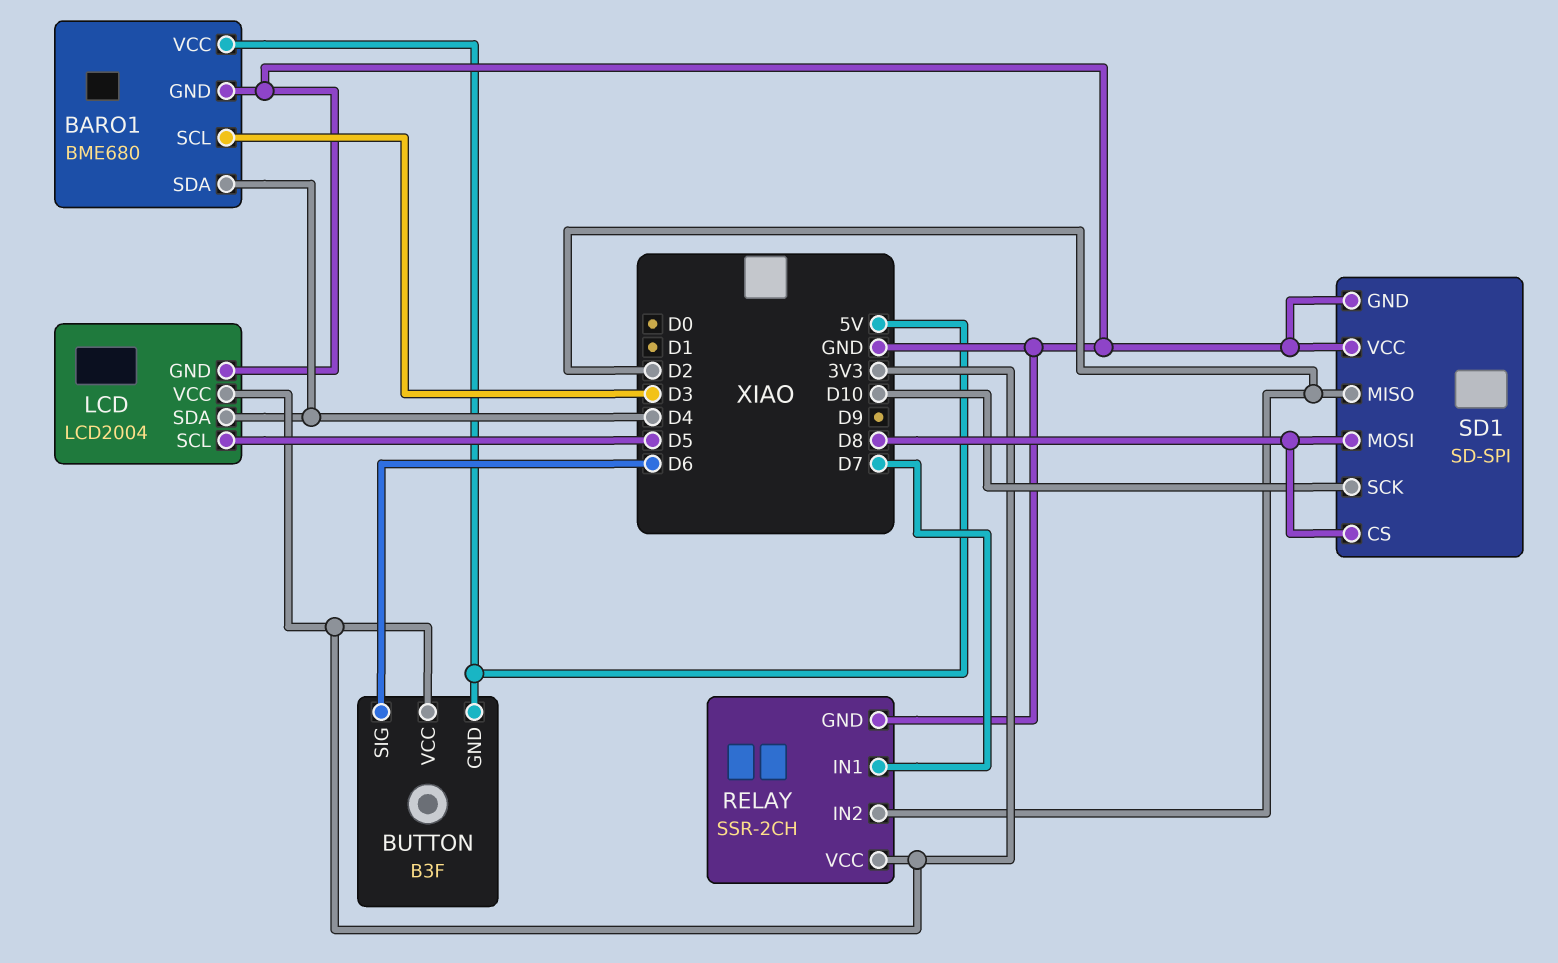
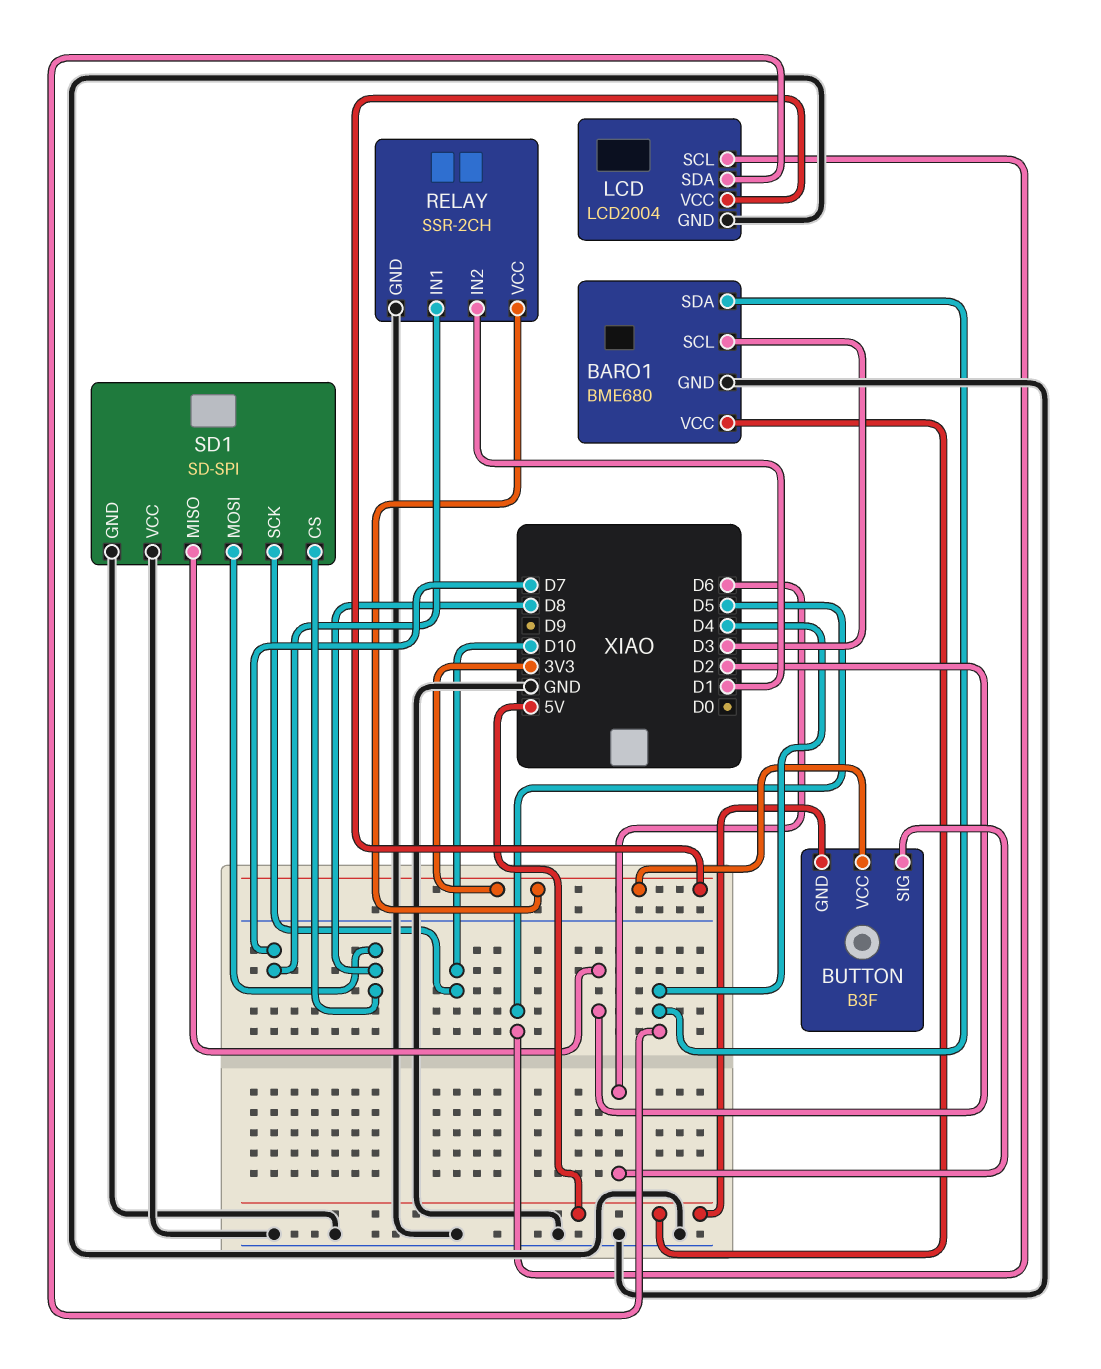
RELAY pin IN2: D2 -> D1

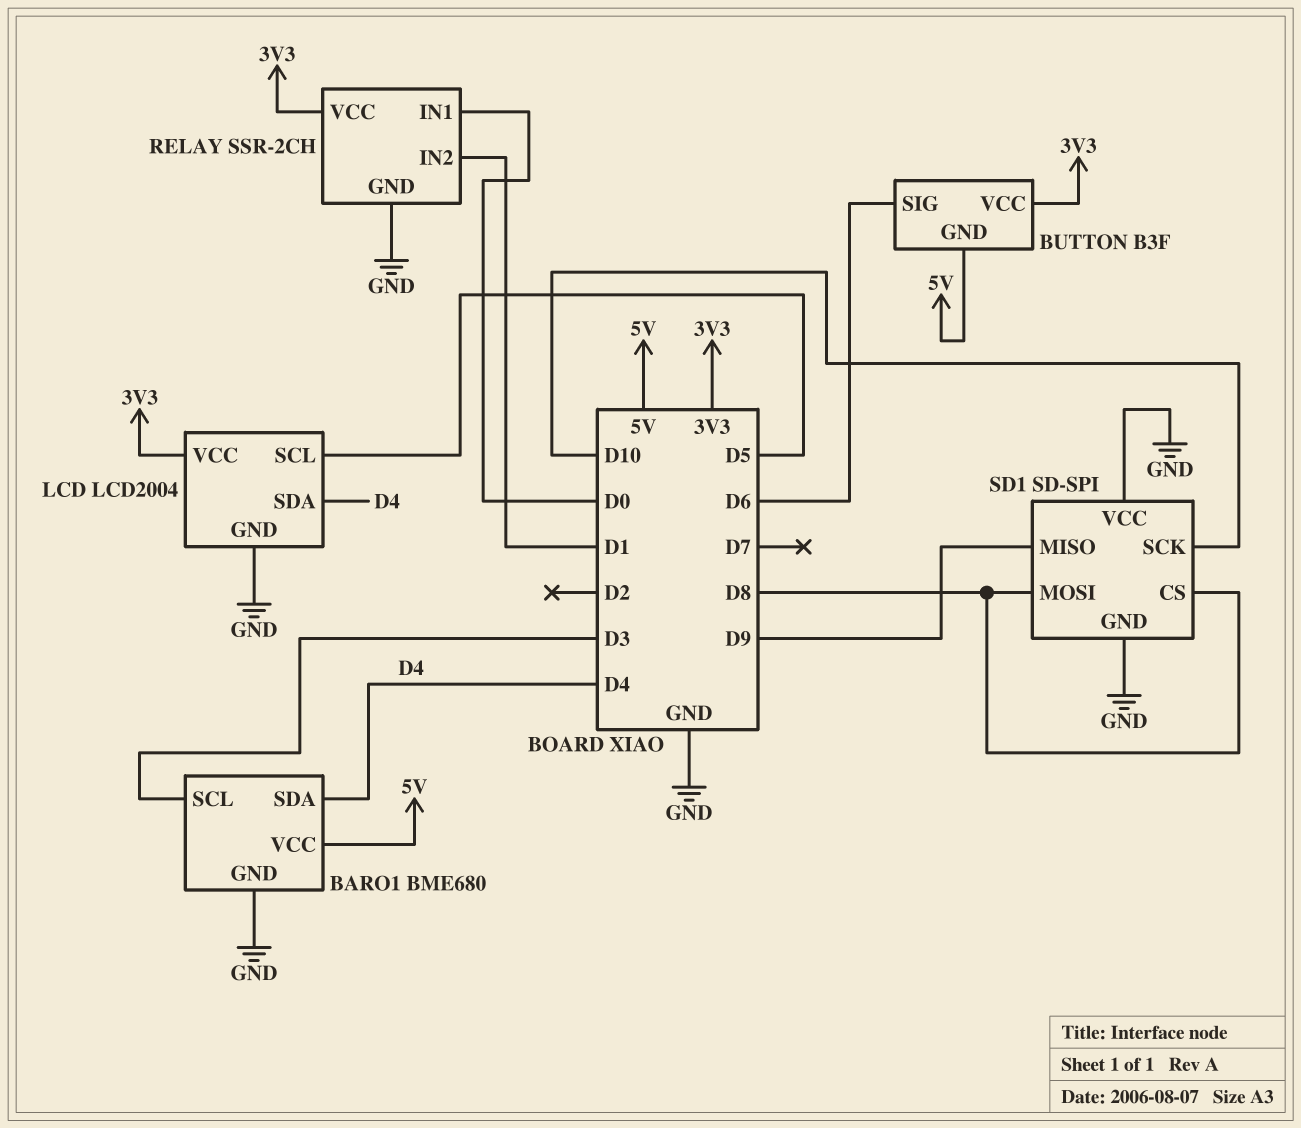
RELAY pin IN1: D7 -> D0
SD1 pin MISO: D2 -> D9

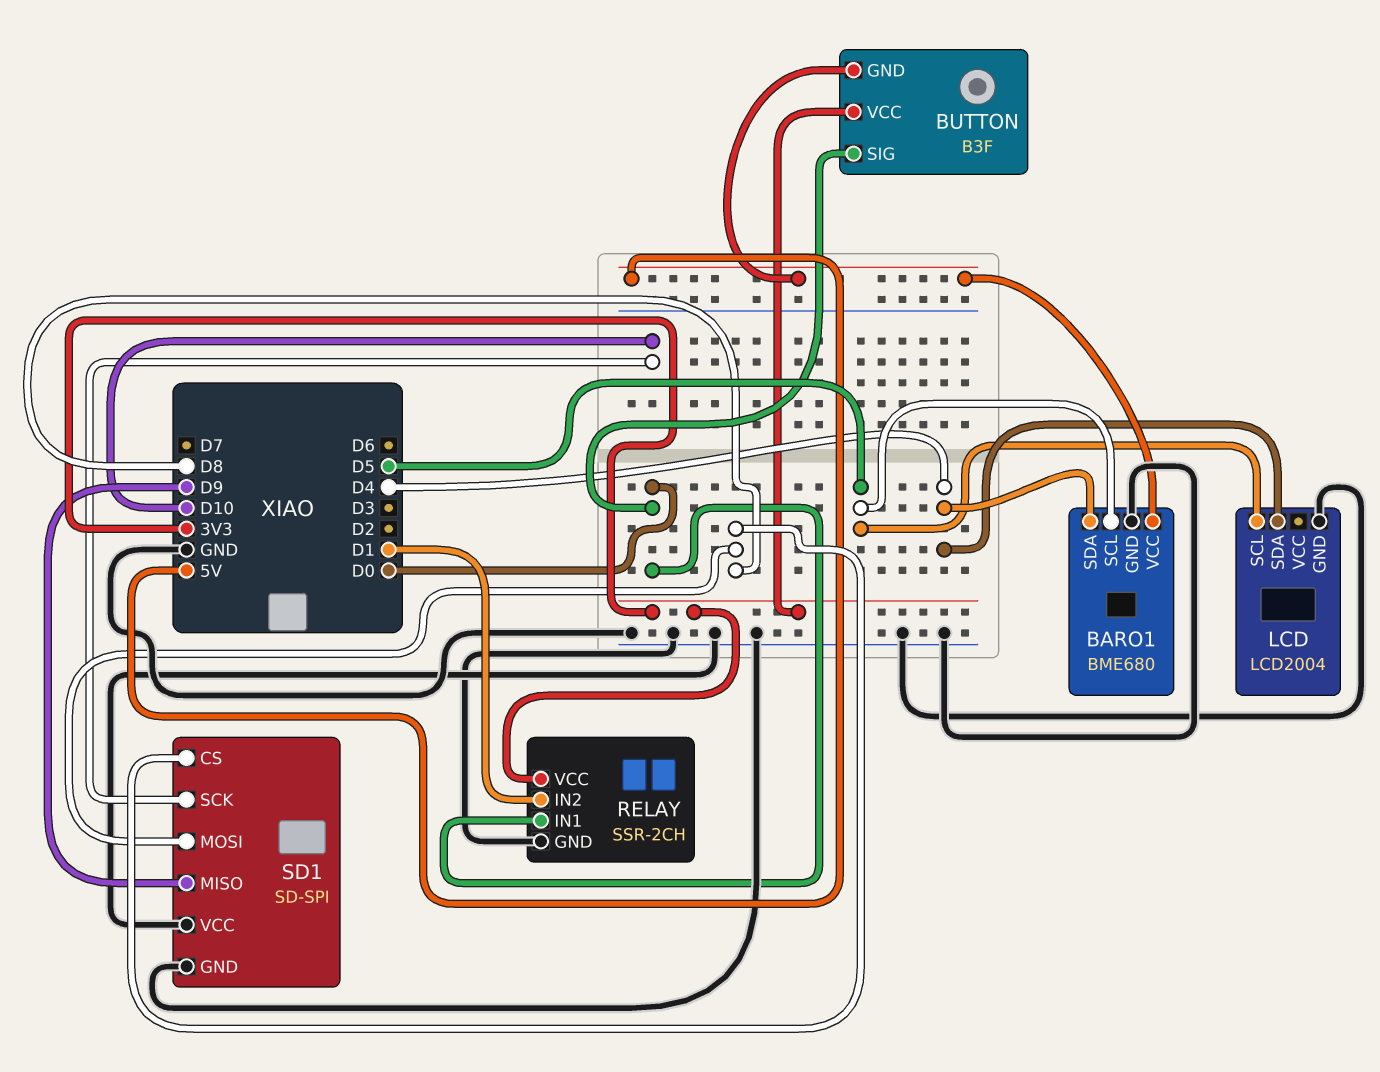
BARO1 pin SCL: D3 -> D5
BUTTON pin SIG: D6 -> D0
LCD pin VCC: 3V3 -> none

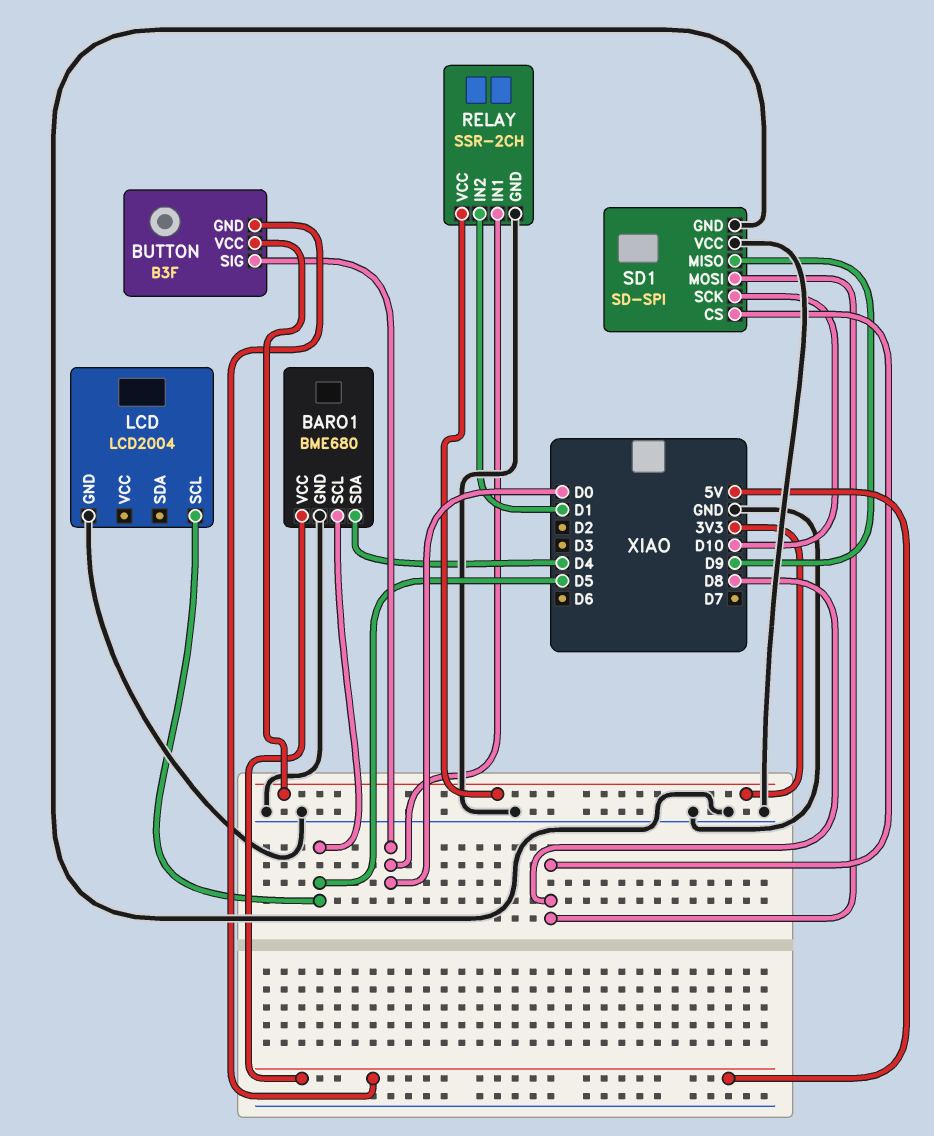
LCD pin SDA: D4 -> none

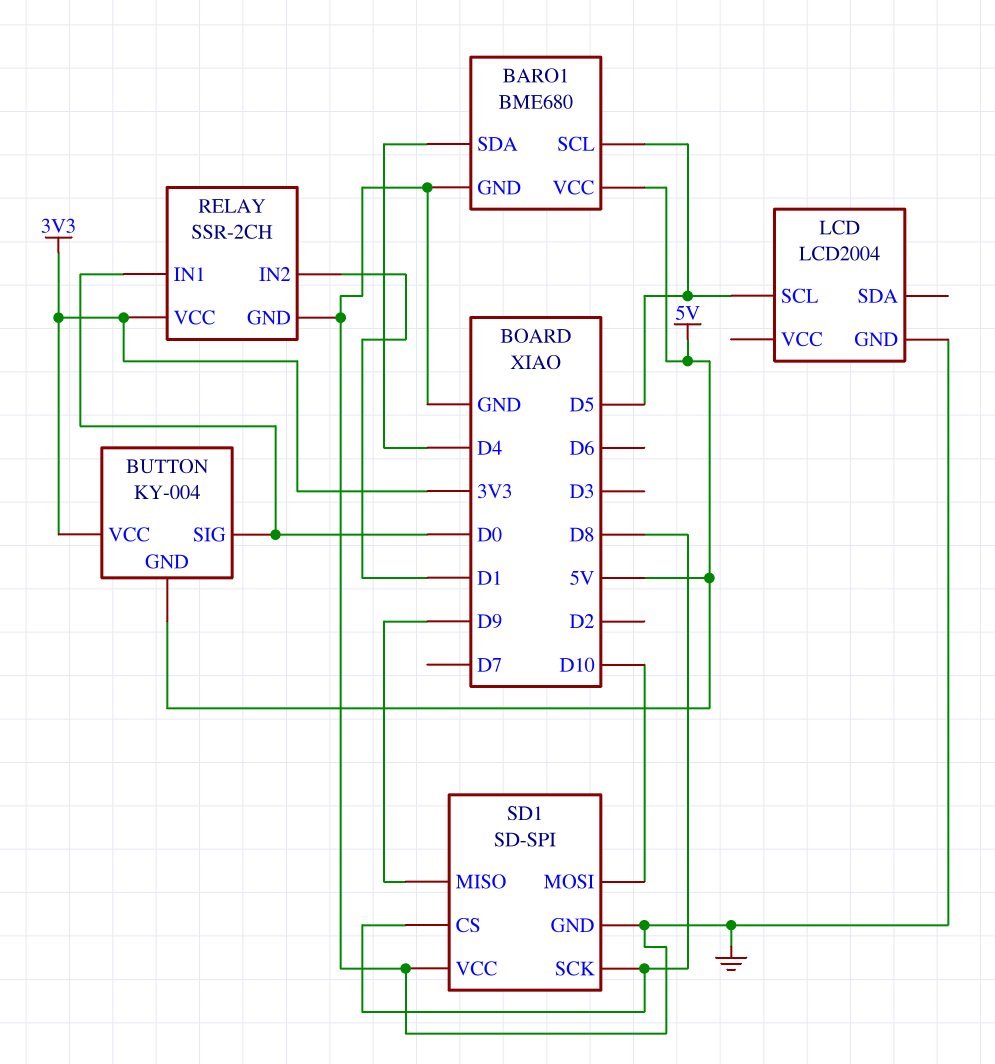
BUTTON: B3F -> KY-004
SD1 pin MOSI: D8 -> D10
SD1 pin SCK: D10 -> D8

